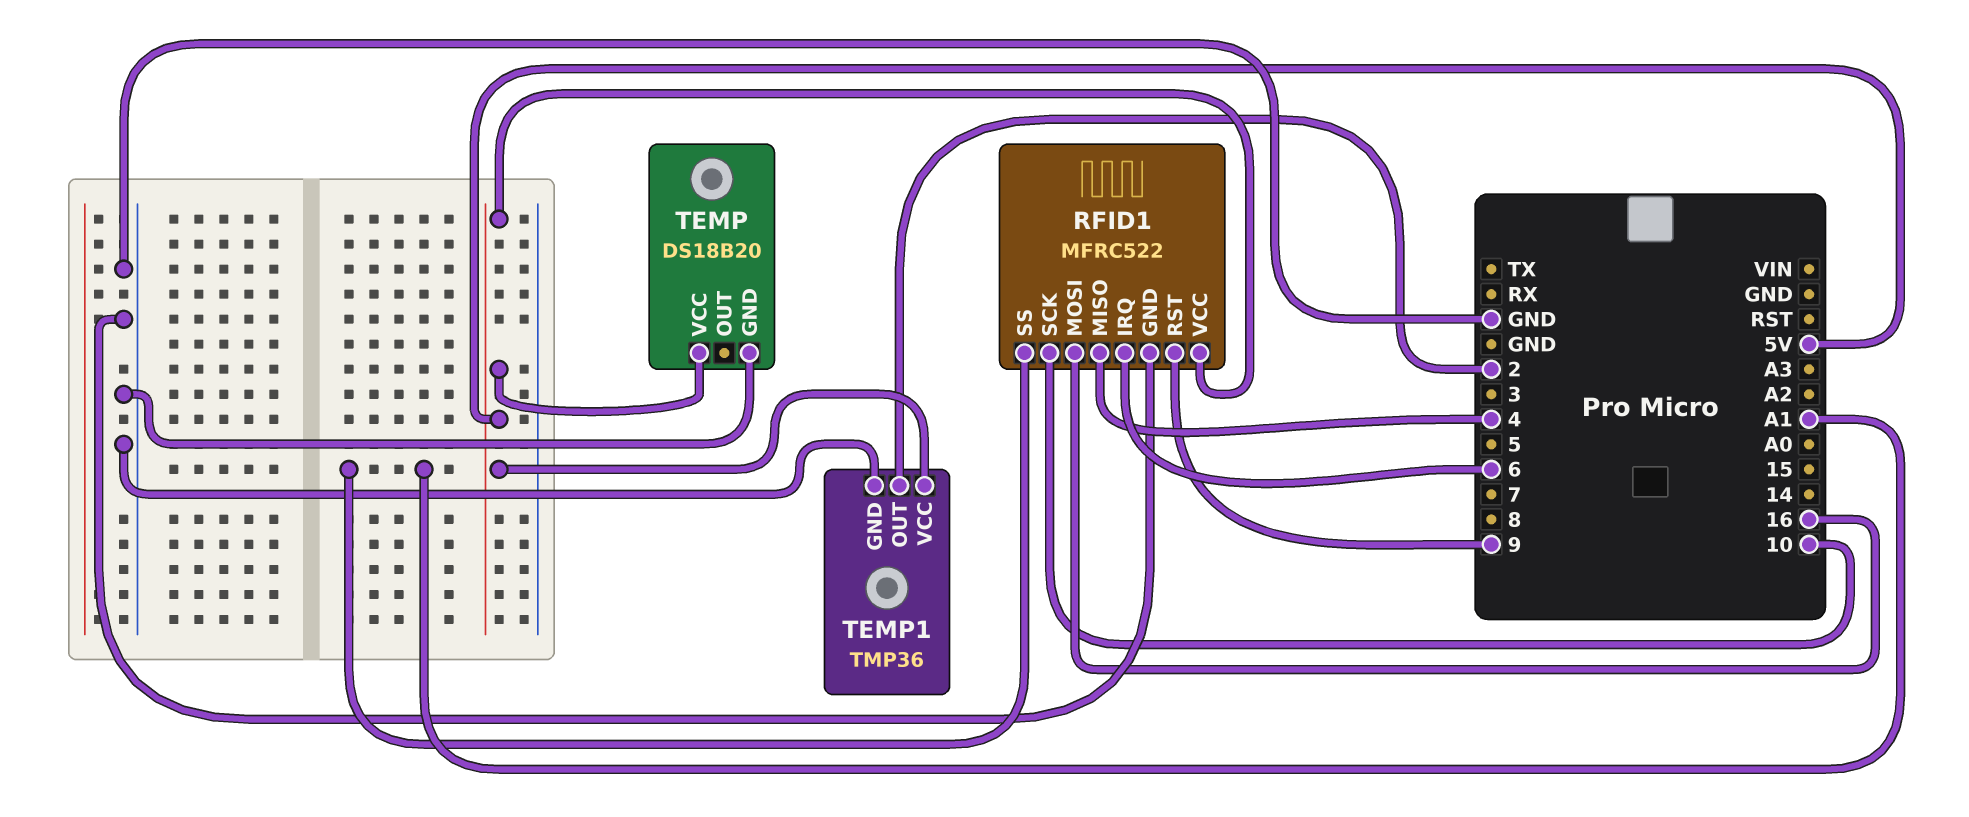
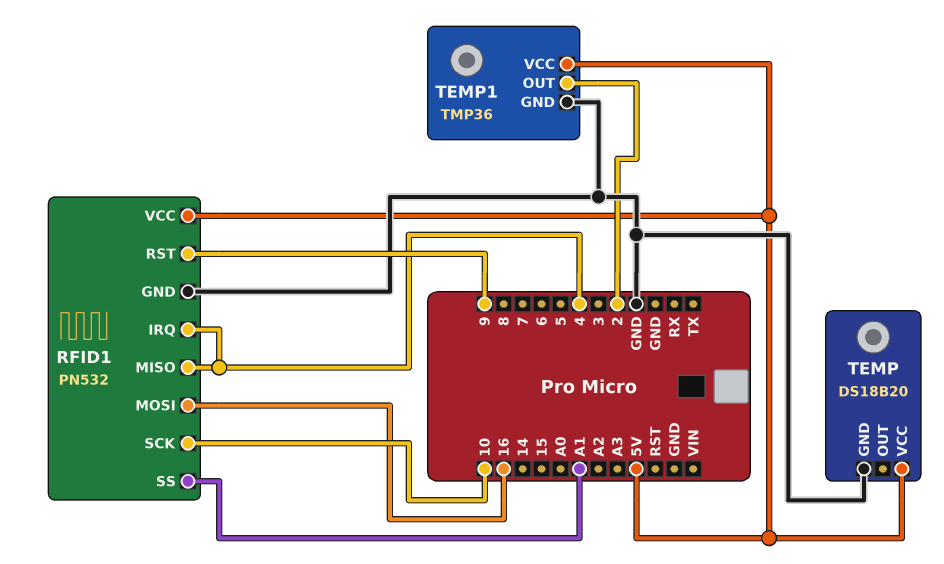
RFID1: MFRC522 -> PN532
RFID1 pin IRQ: 6 -> 4

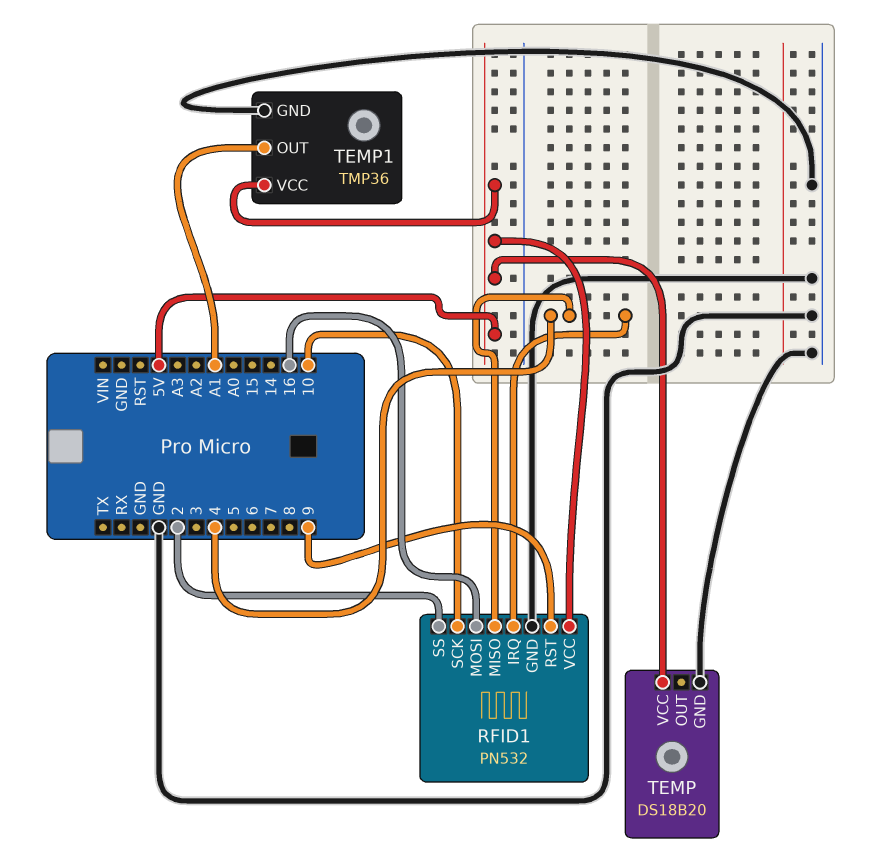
RFID1 pin SS: A1 -> 2
TEMP1 pin OUT: 2 -> A1

